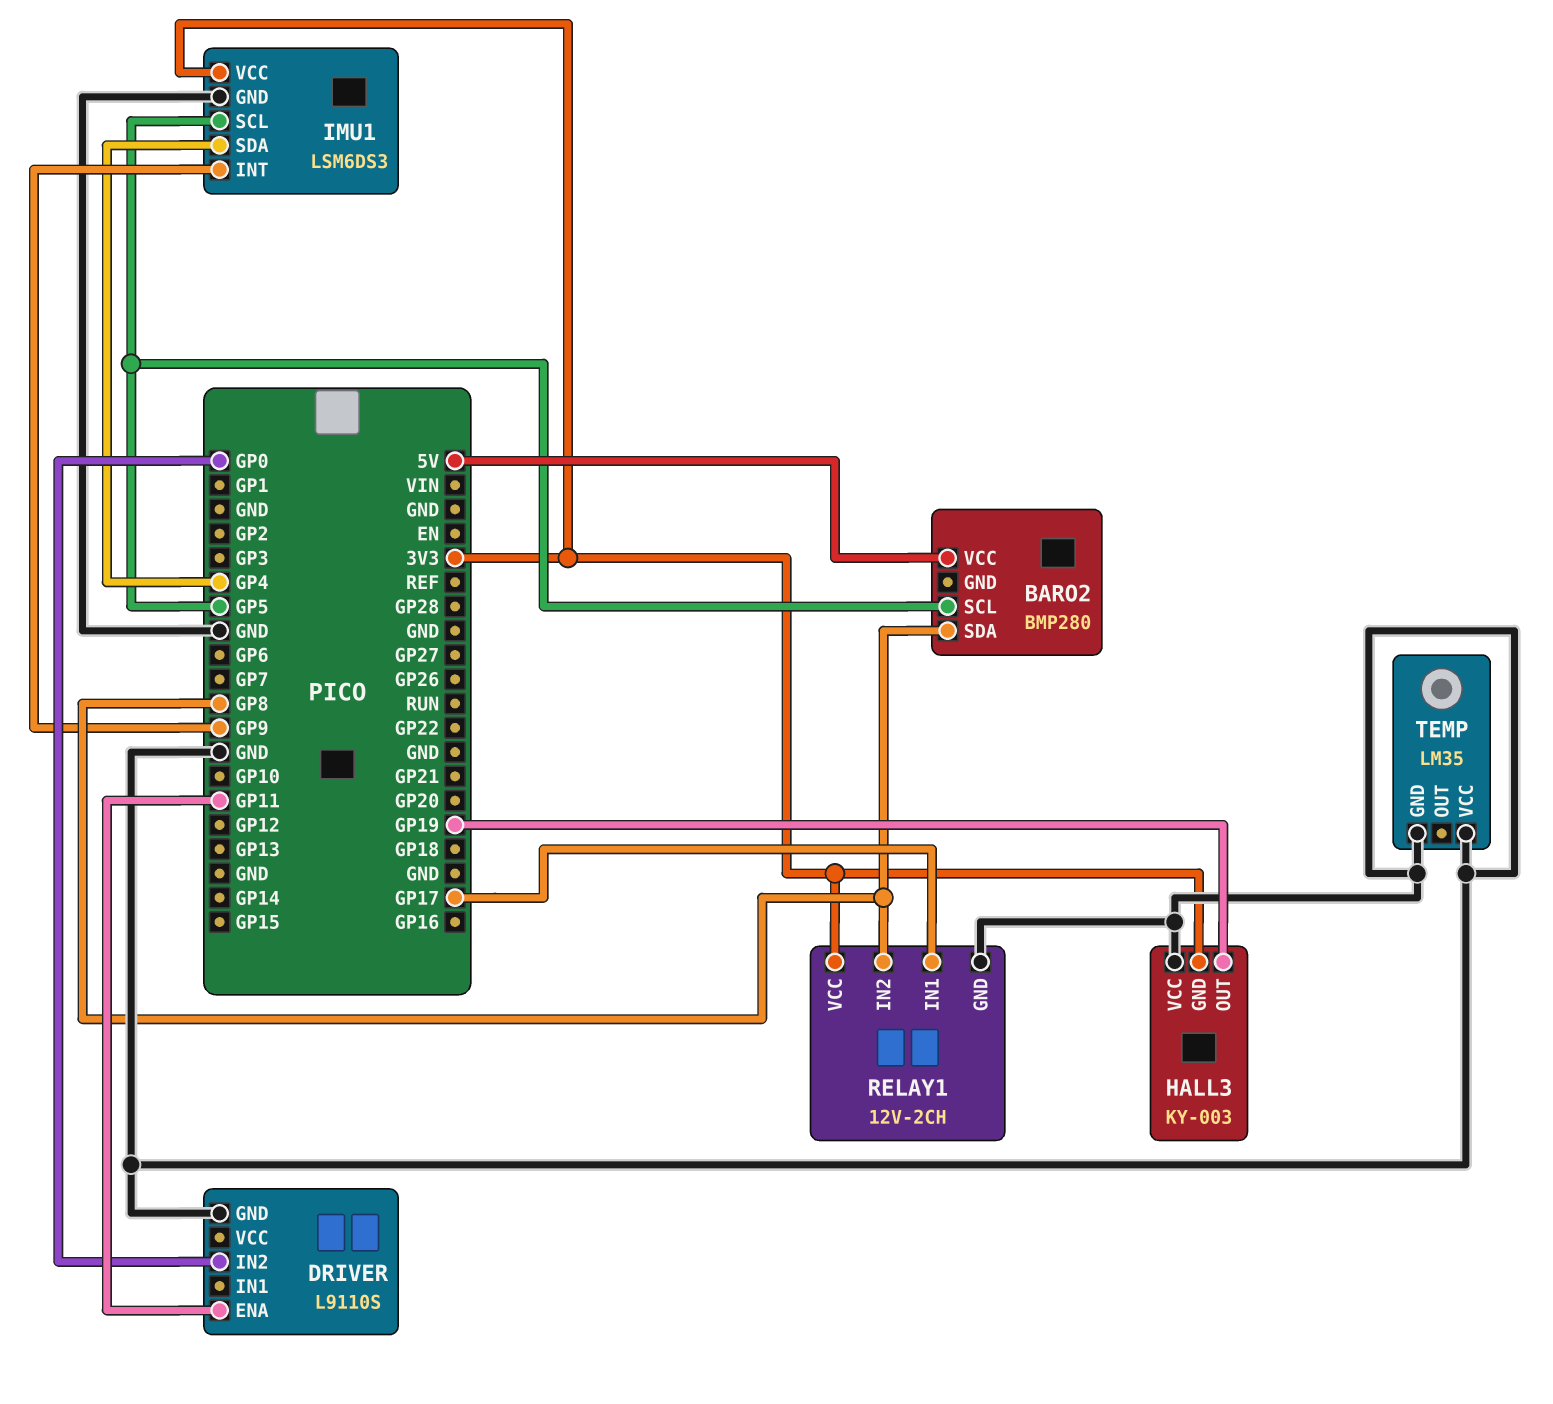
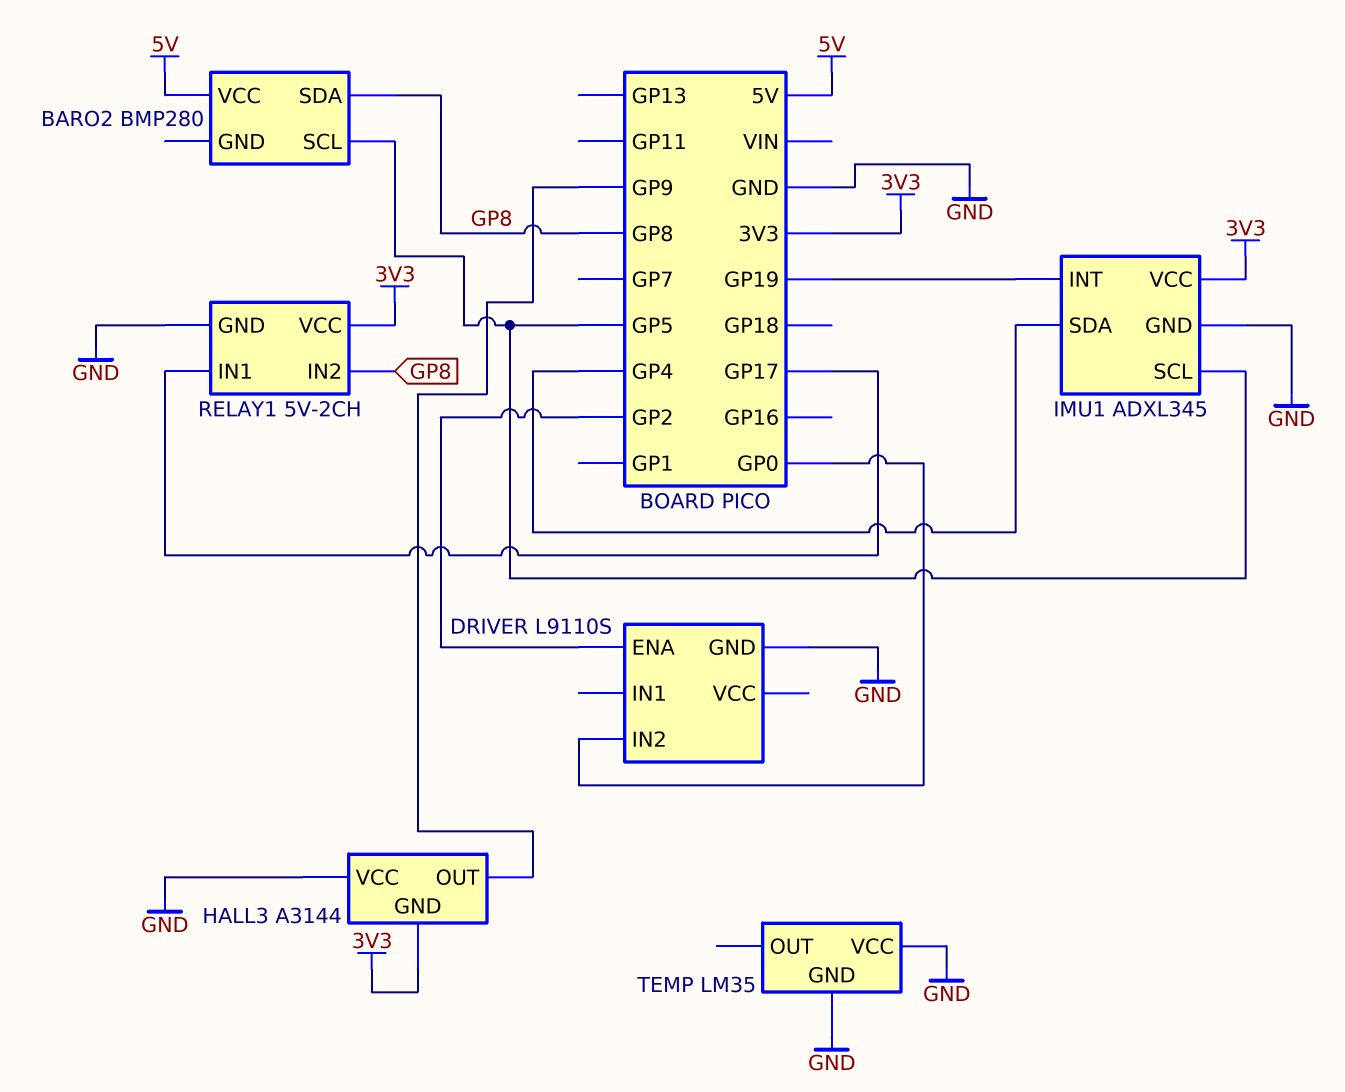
DRIVER pin ENA: GP11 -> GP2
HALL3: KY-003 -> A3144
HALL3 pin OUT: GP19 -> GP9
IMU1: LSM6DS3 -> ADXL345
IMU1 pin INT: GP9 -> GP19
RELAY1: 12V-2CH -> 5V-2CH

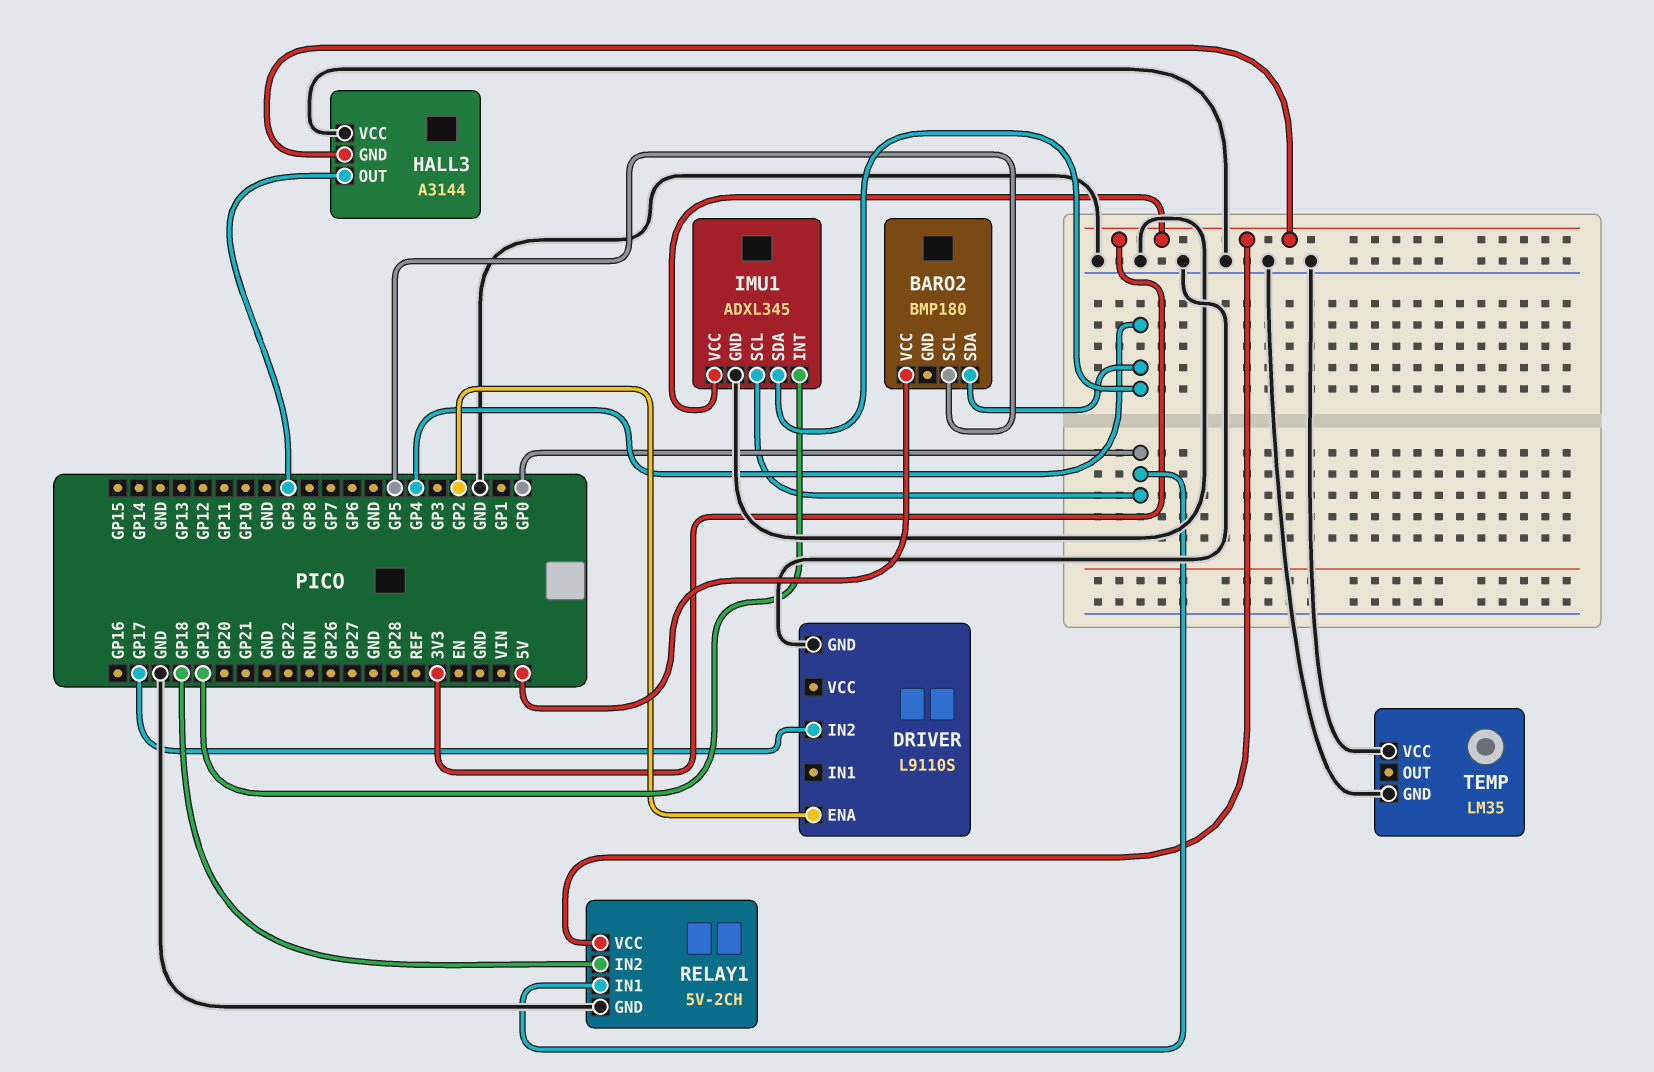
BARO2: BMP280 -> BMP180
BARO2 pin SDA: GP8 -> GP4
DRIVER pin IN2: GP0 -> GP17
IMU1 pin SCL: GP5 -> GP0
RELAY1 pin IN1: GP17 -> GP0
RELAY1 pin IN2: GP8 -> GP18

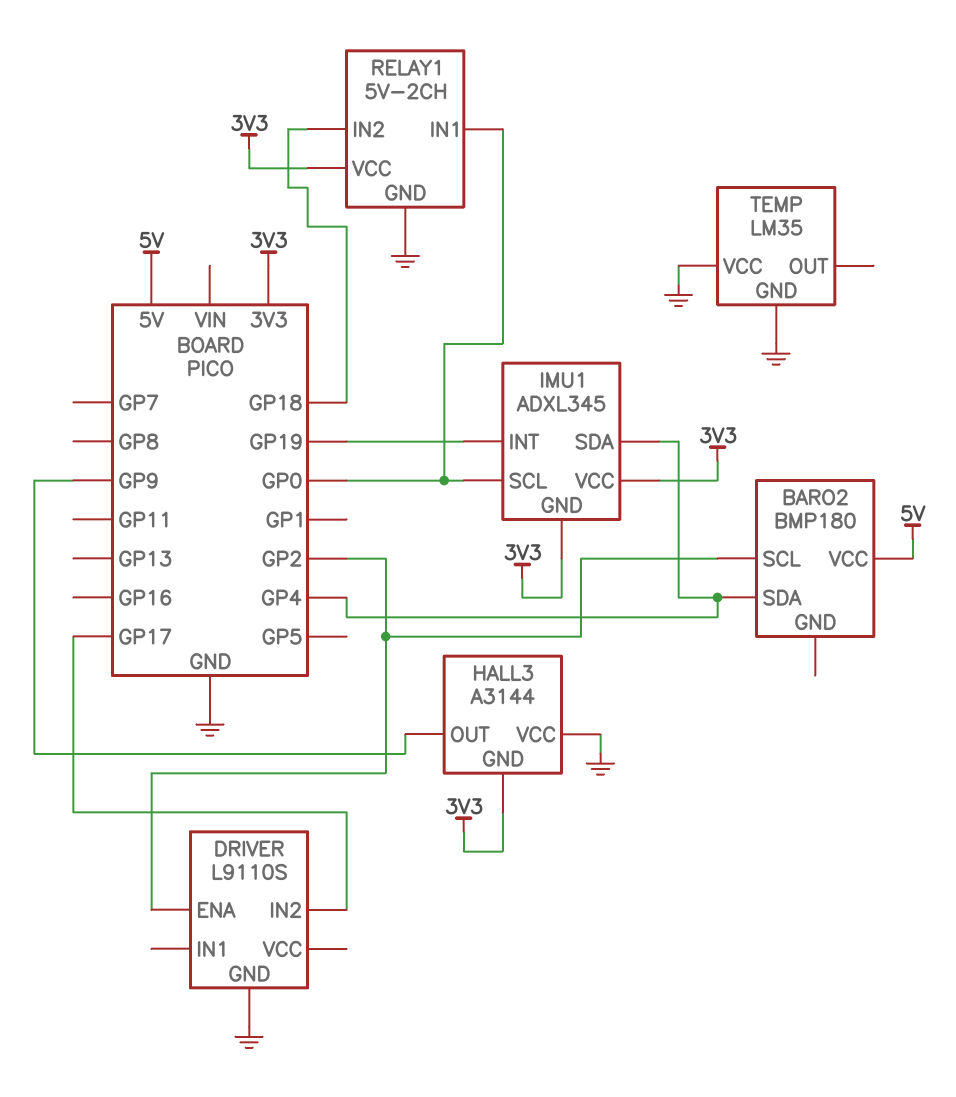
BARO2 pin SCL: GP5 -> GP2
IMU1 pin GND: GND -> 3V3

